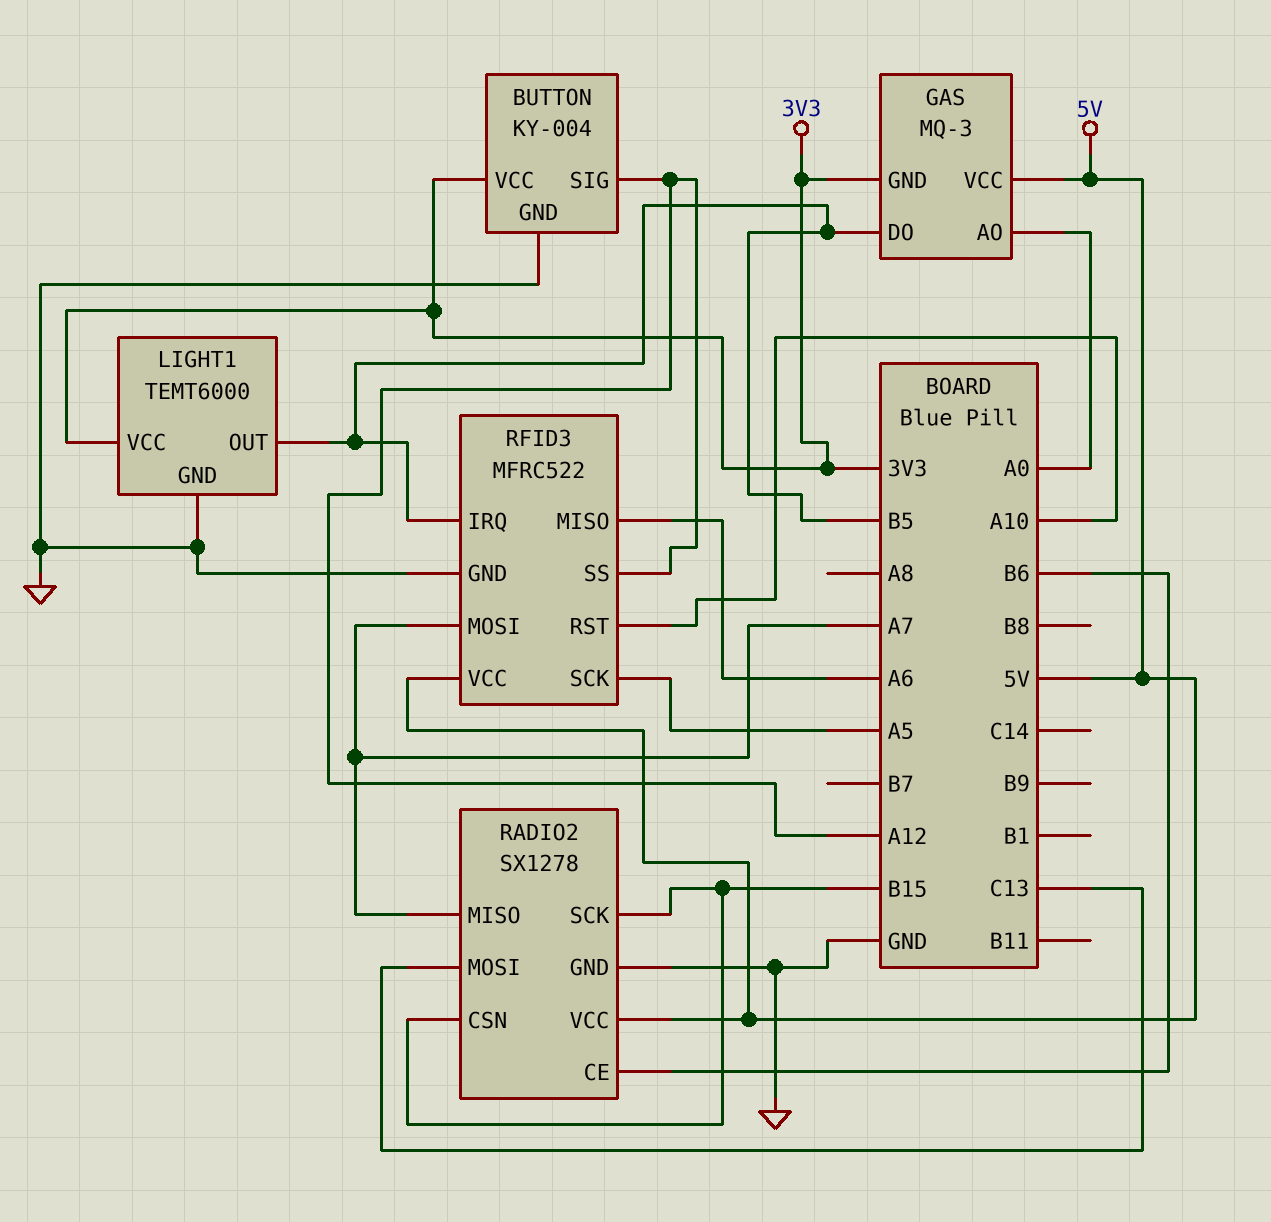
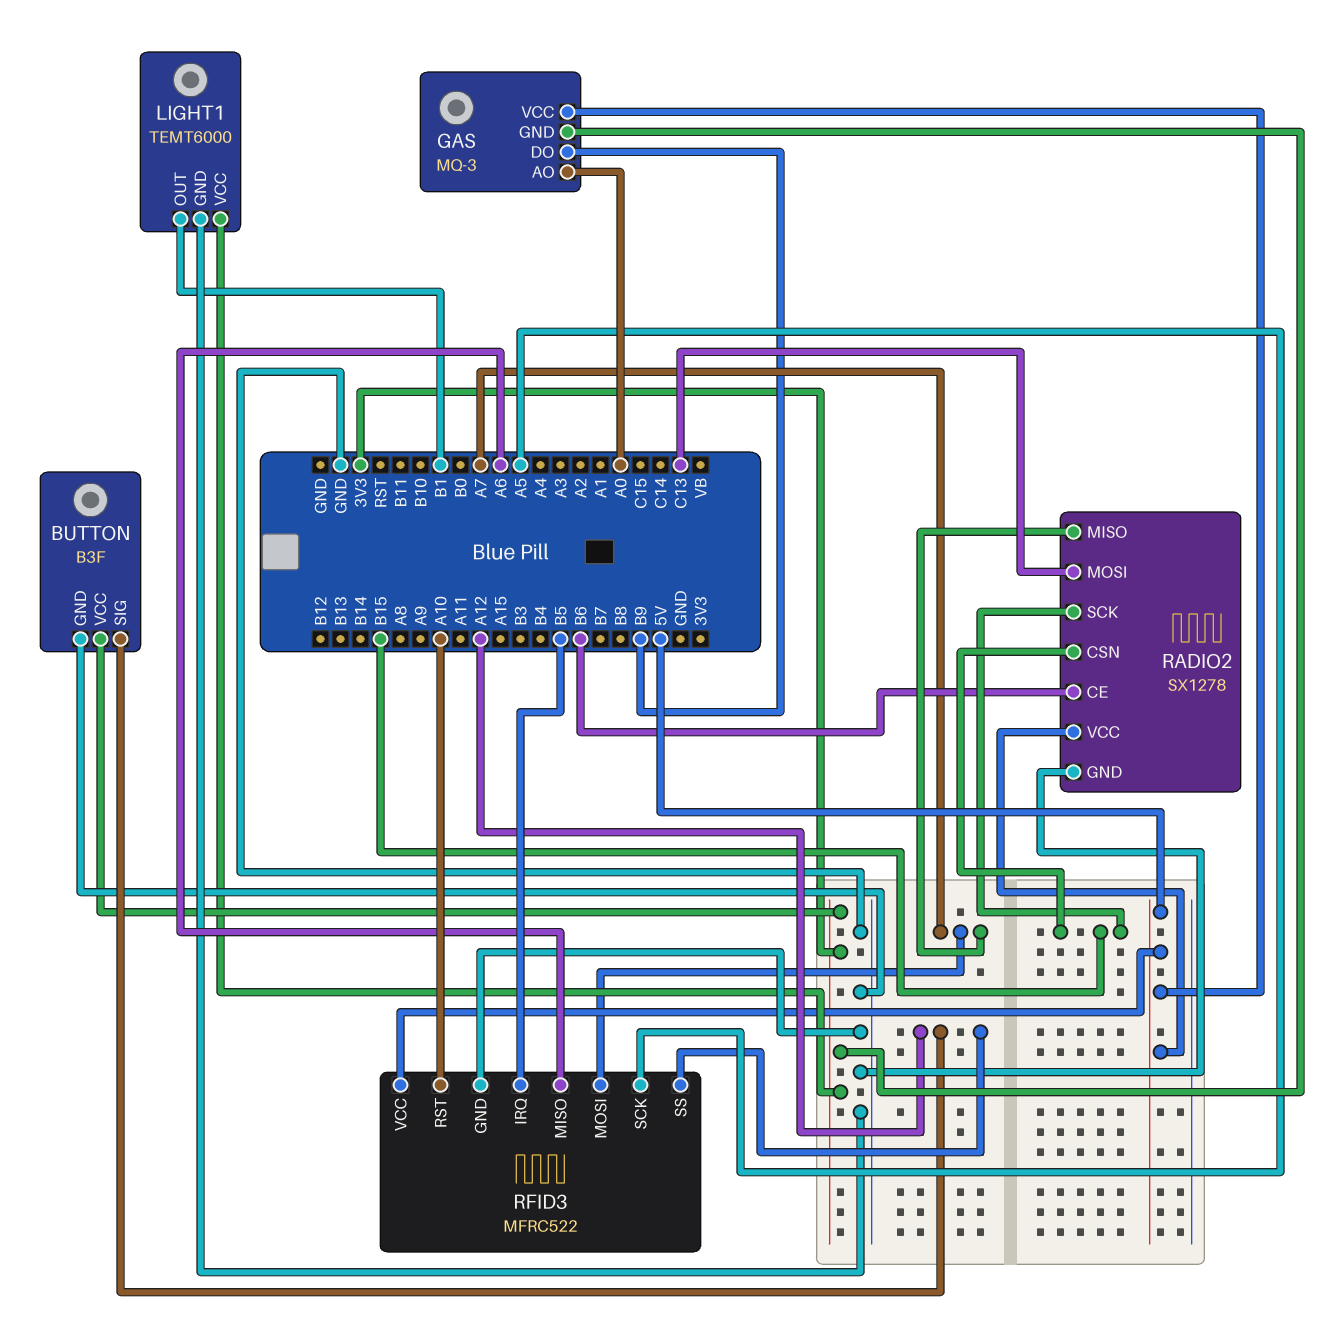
BUTTON: KY-004 -> B3F
GAS pin DO: B5 -> B9
LIGHT1 pin OUT: B5 -> B1

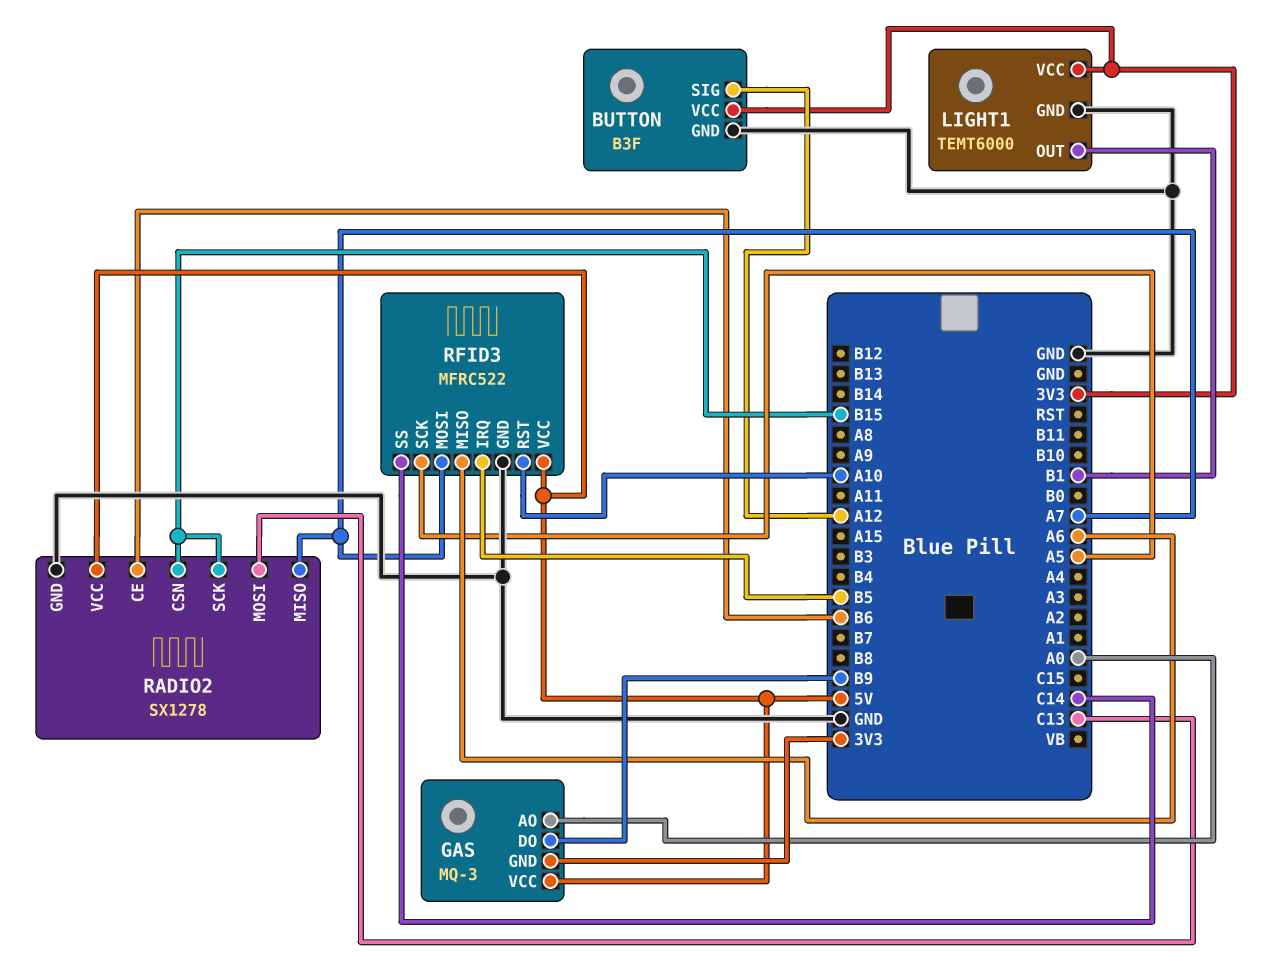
RFID3 pin SS: A12 -> C14

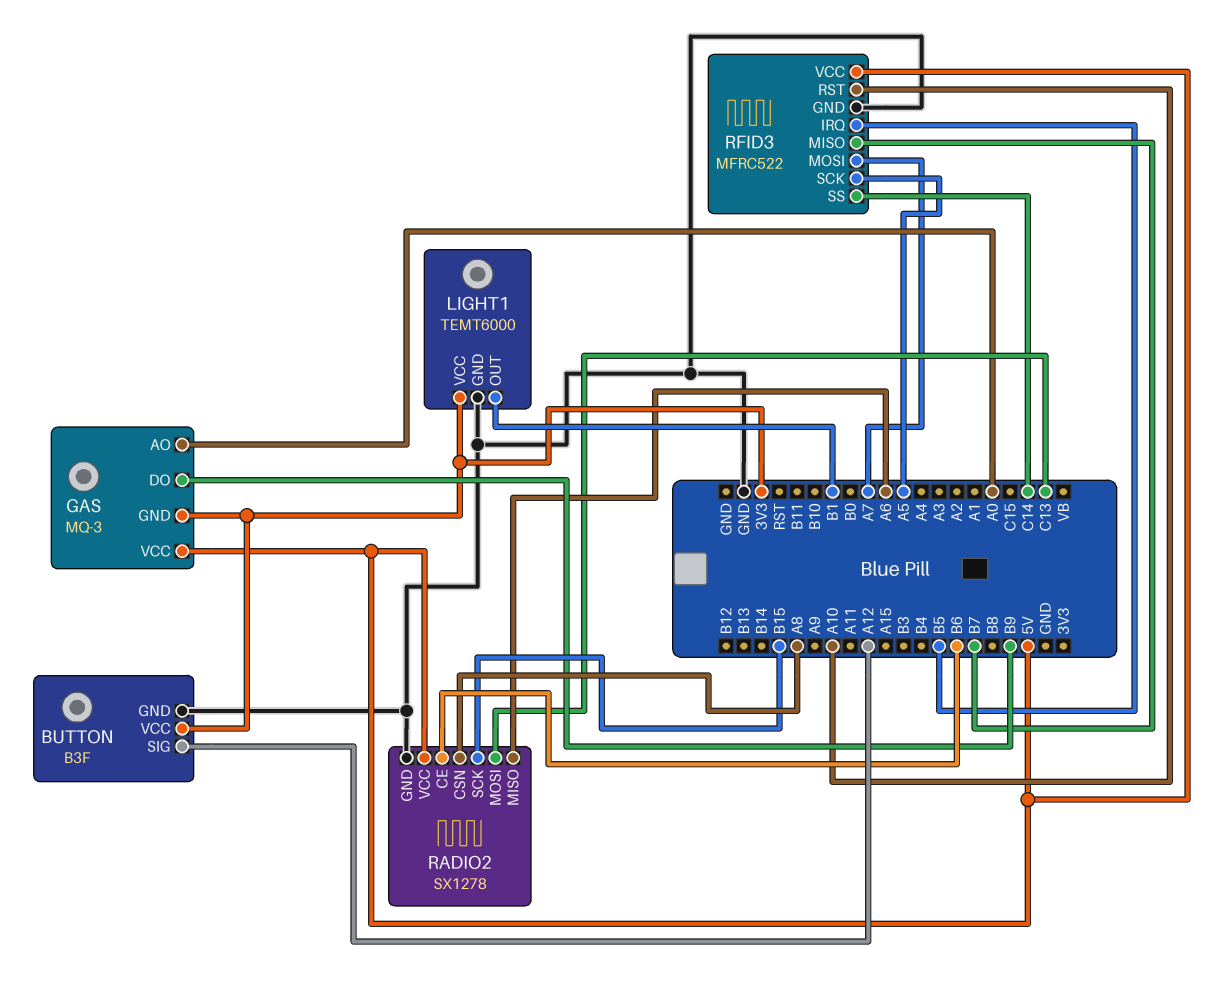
RADIO2 pin CSN: B15 -> A8
RADIO2 pin MISO: A7 -> A6
RFID3 pin MISO: A6 -> B7

